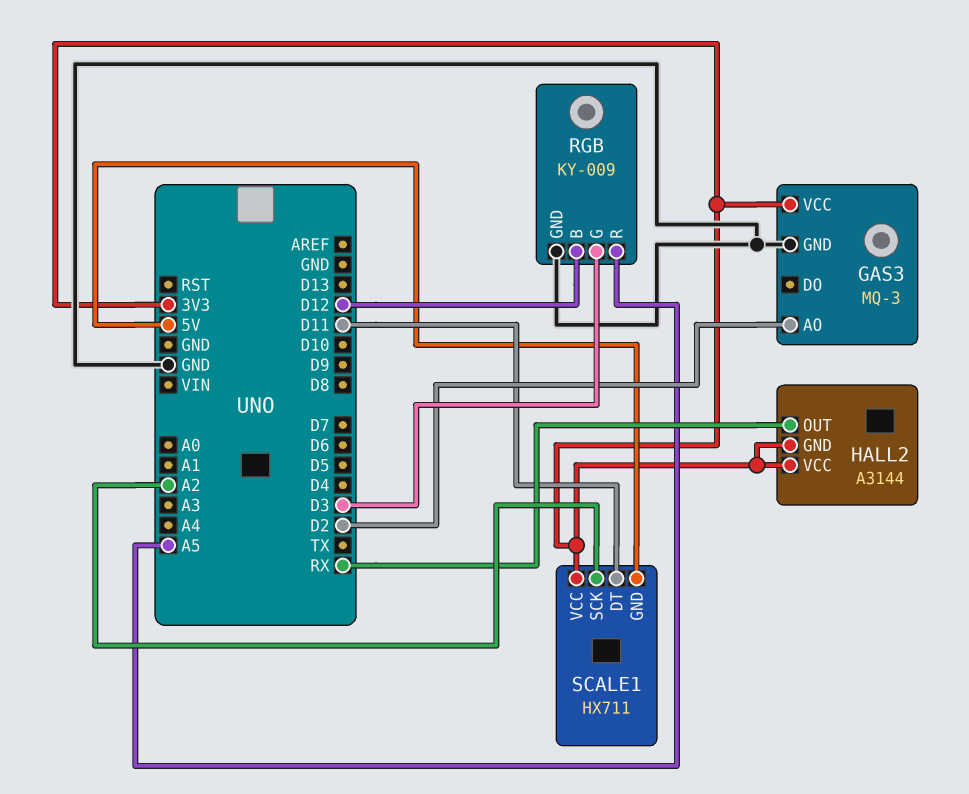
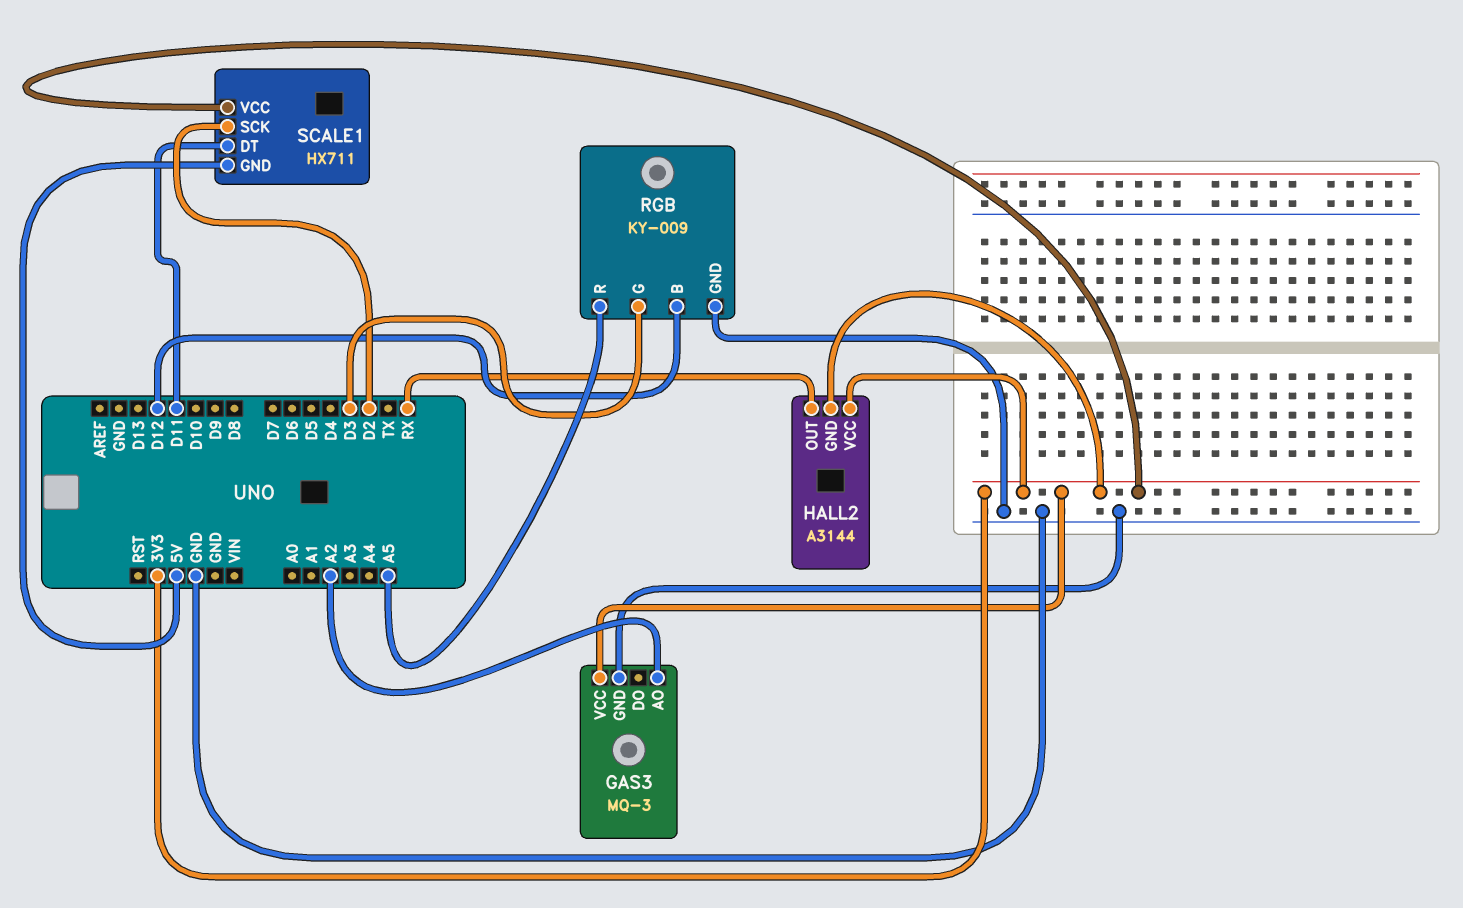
GAS3 pin AO: D2 -> A2
SCALE1 pin SCK: A2 -> D2

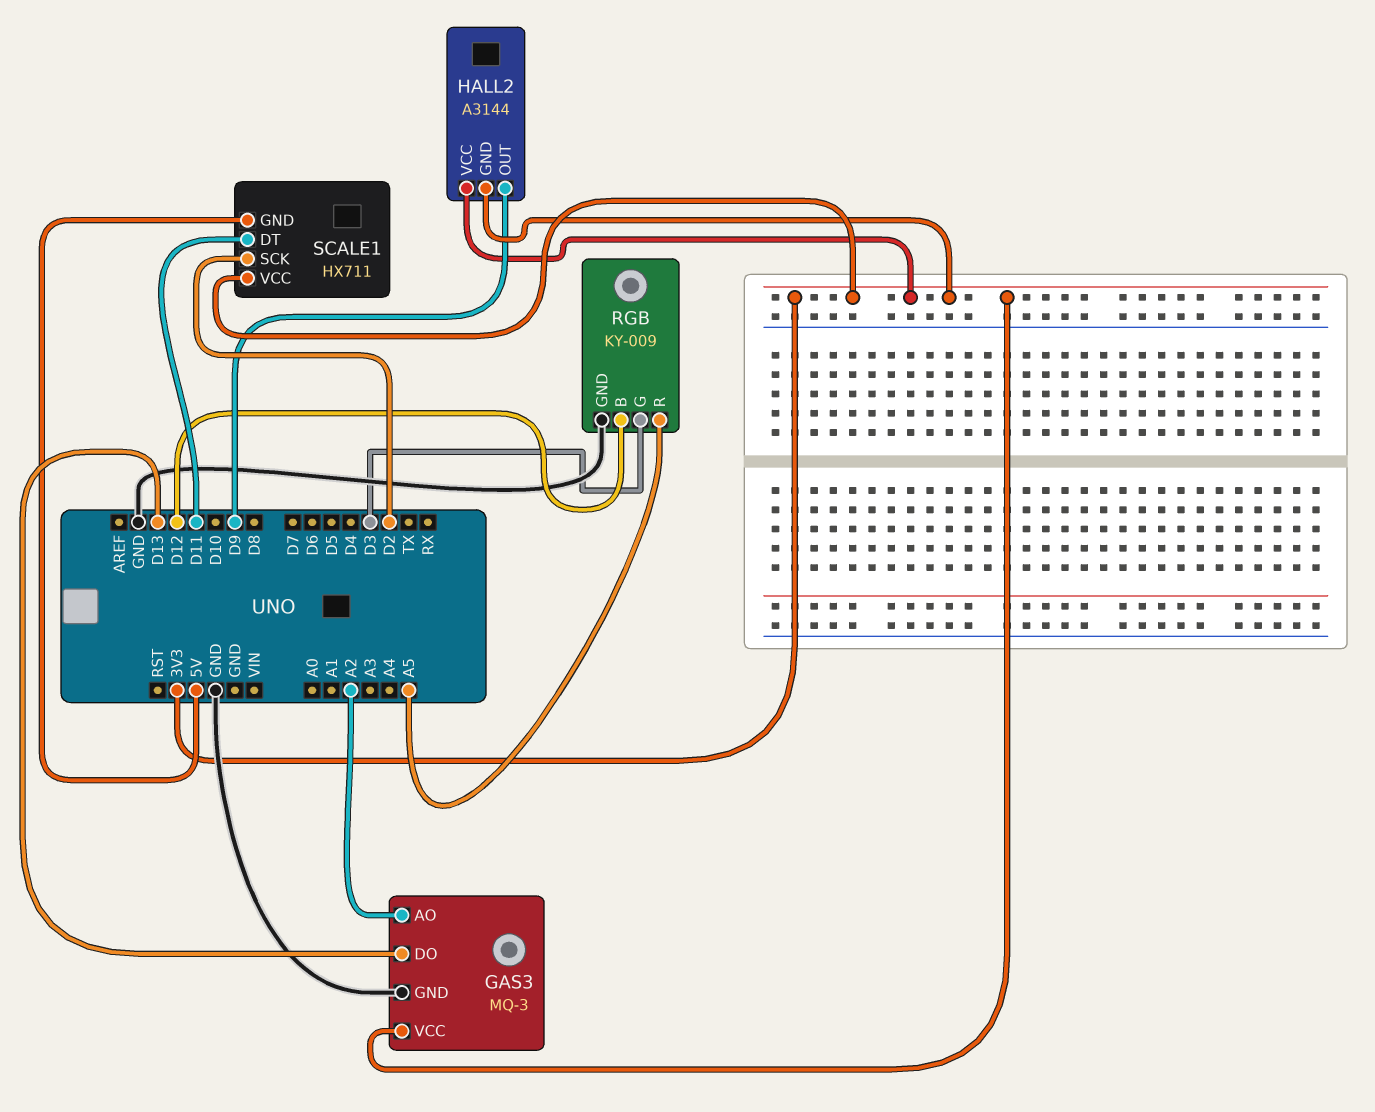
GAS3 pin DO: none -> D13
HALL2 pin OUT: RX -> D9

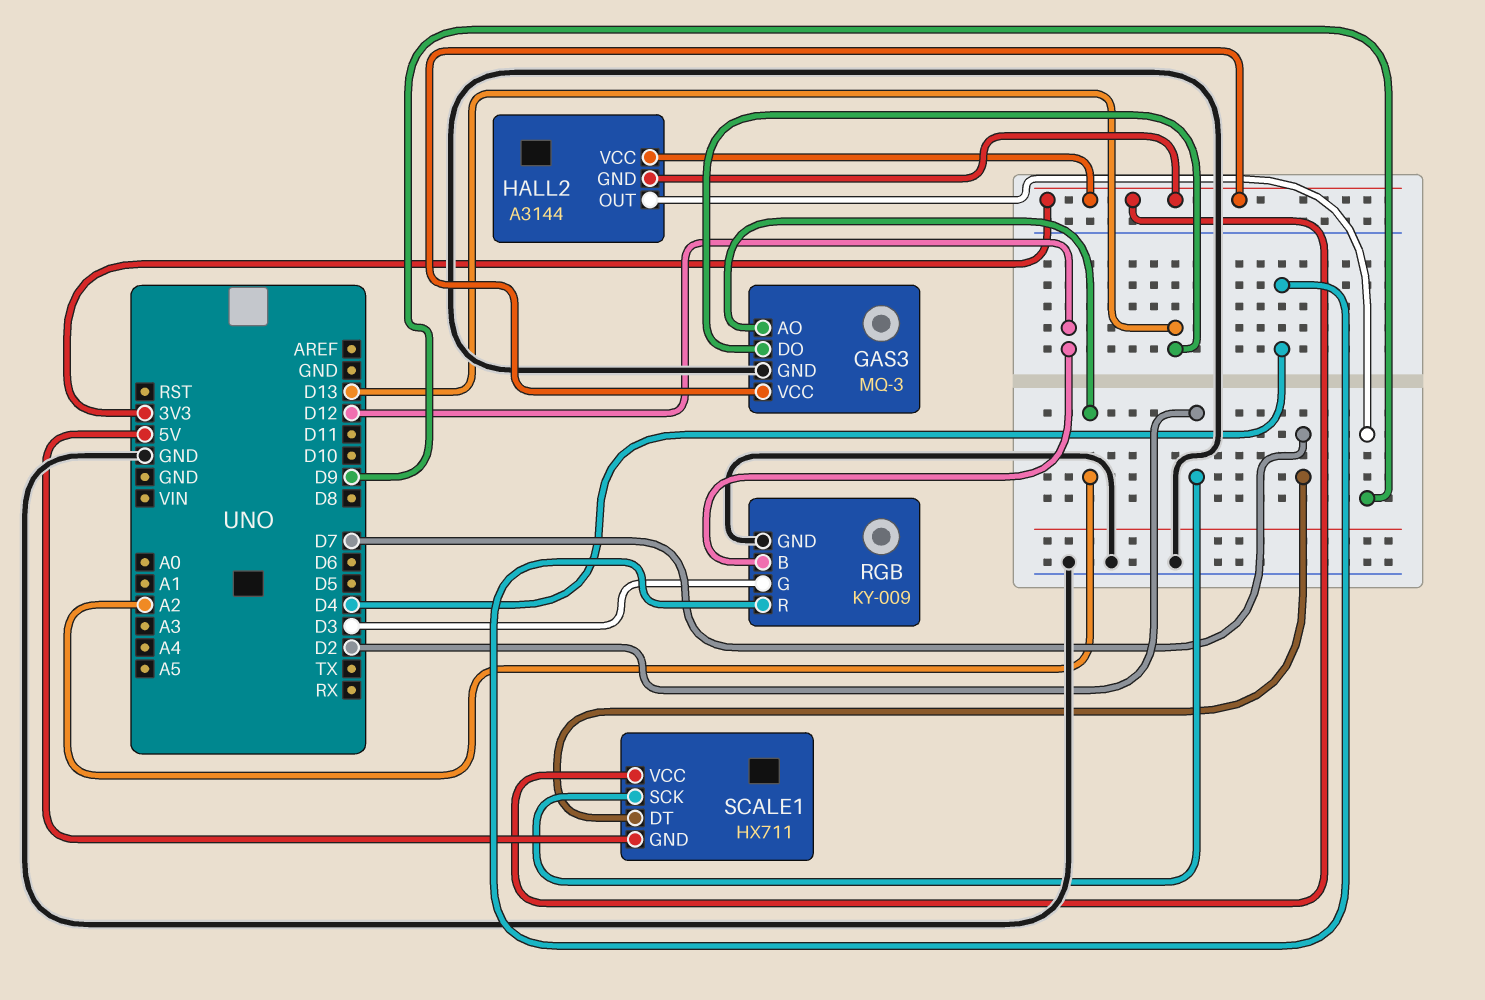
RGB pin R: A5 -> D4
SCALE1 pin DT: D11 -> D7

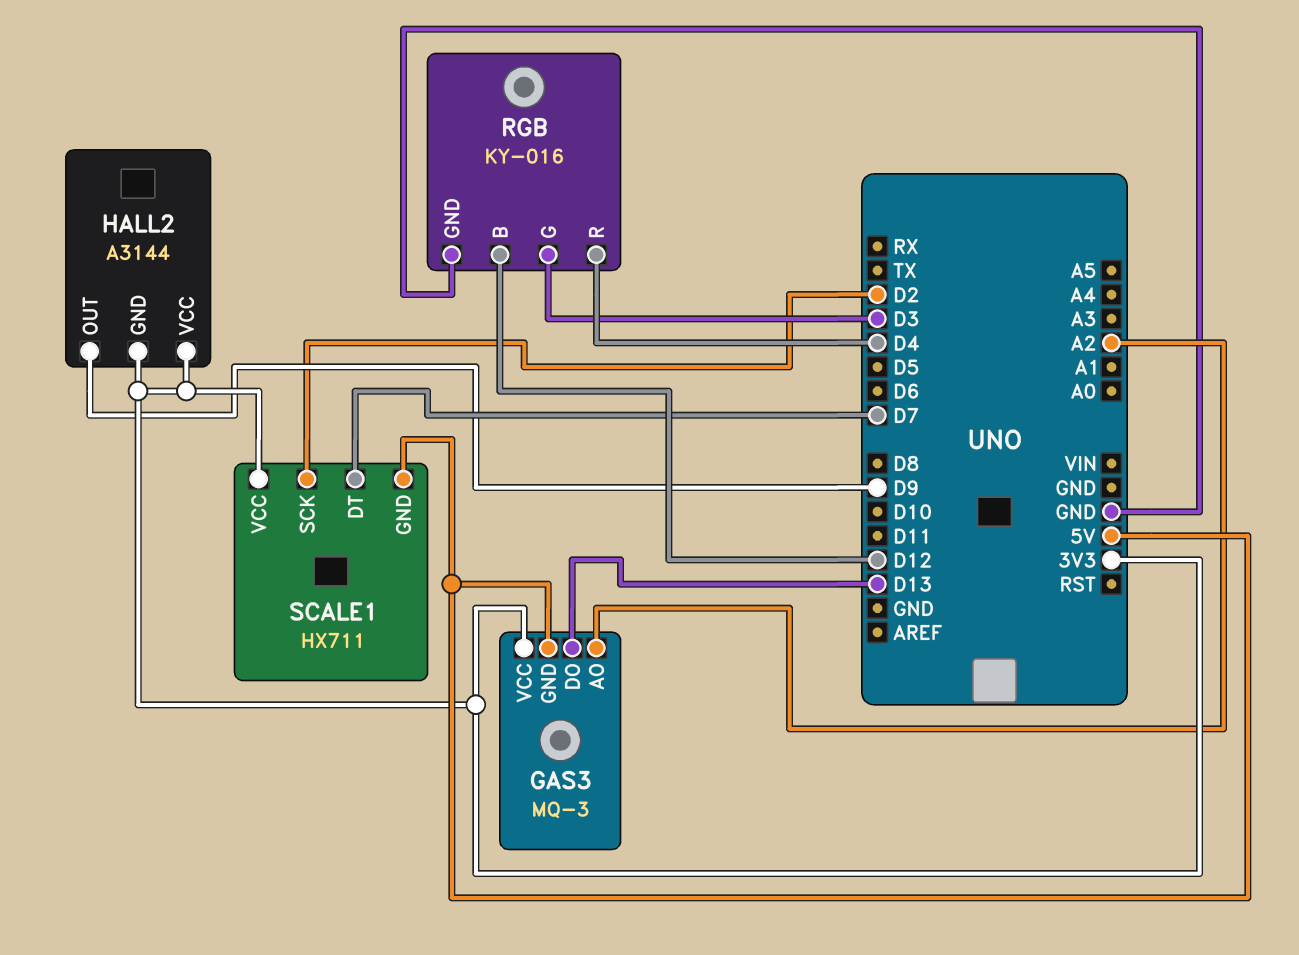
GAS3 pin GND: GND -> 5V
RGB: KY-009 -> KY-016

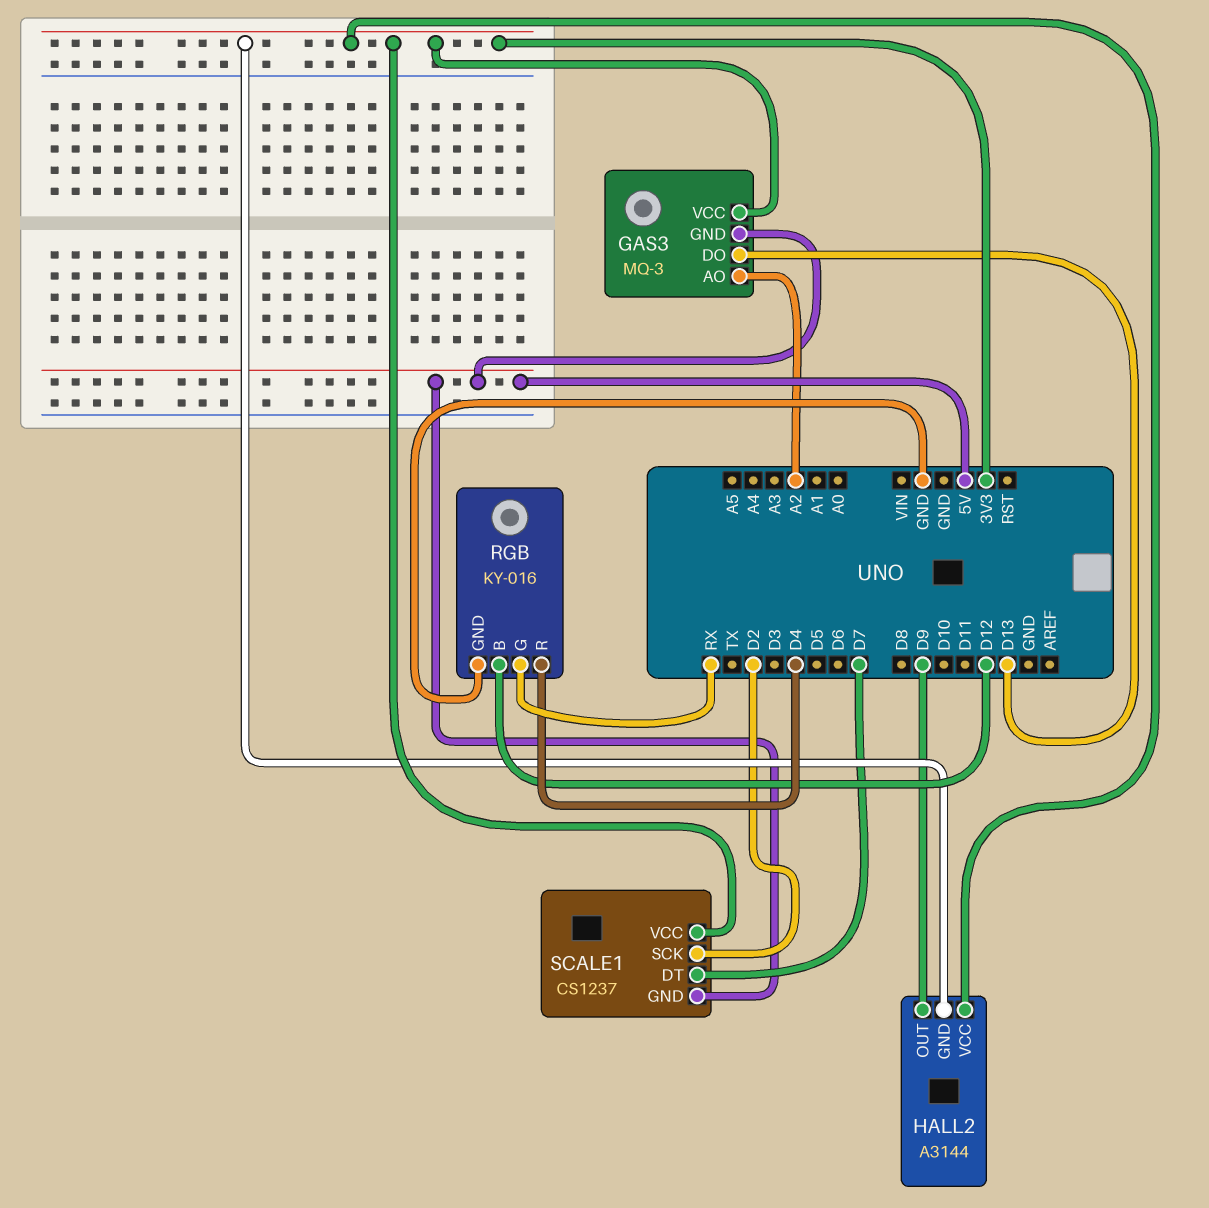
RGB pin G: D3 -> RX
SCALE1: HX711 -> CS1237

